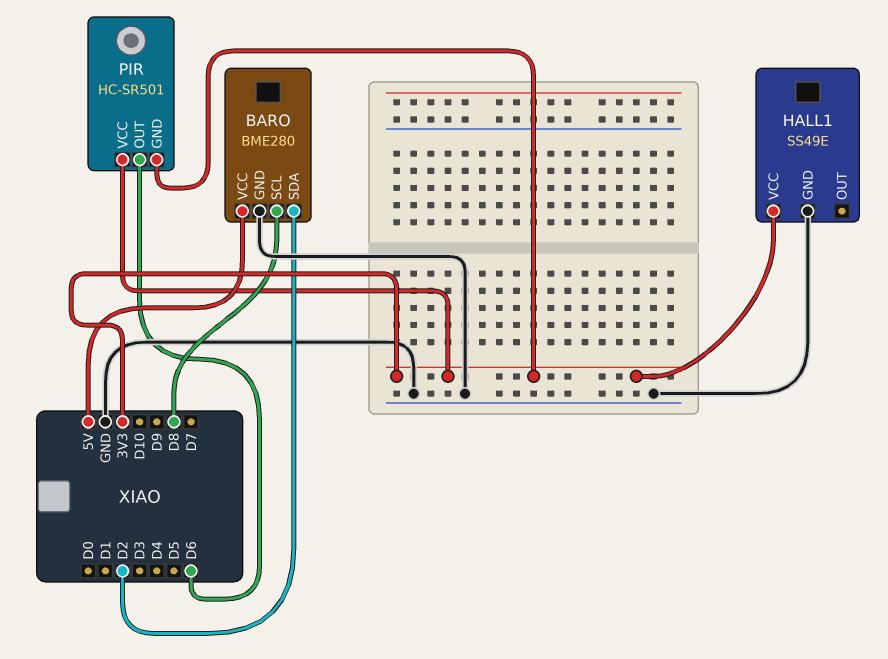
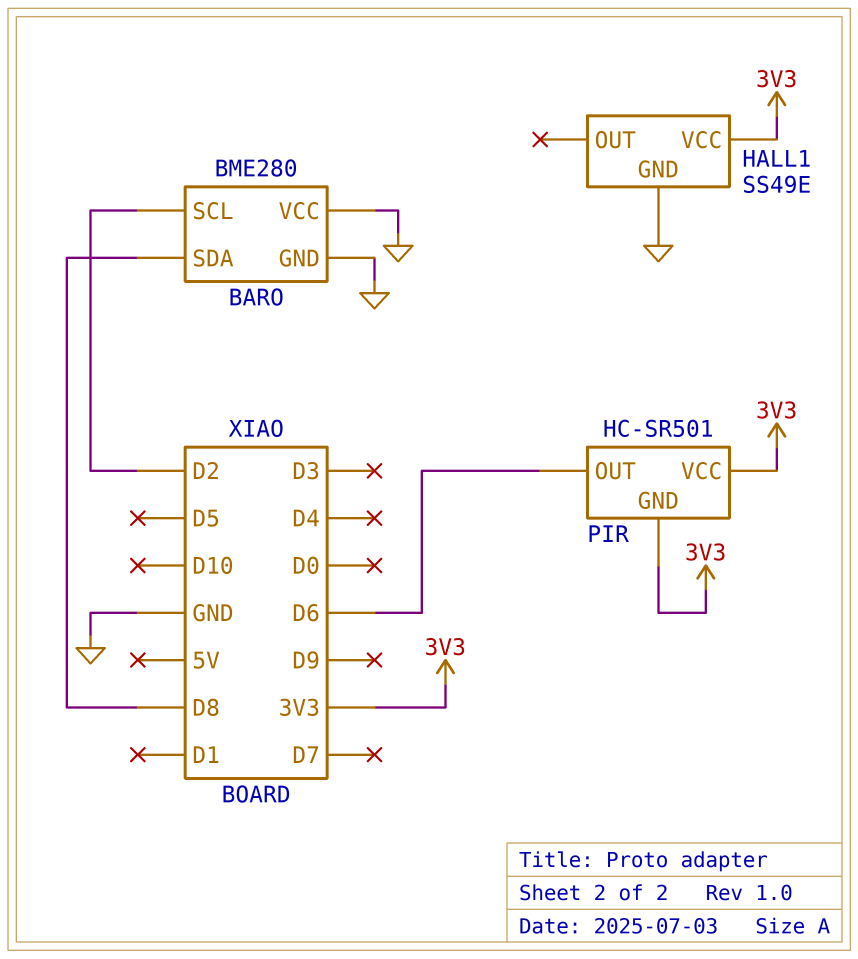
BARO pin SCL: D8 -> D2
BARO pin SDA: D2 -> D8
BARO pin VCC: 5V -> GND

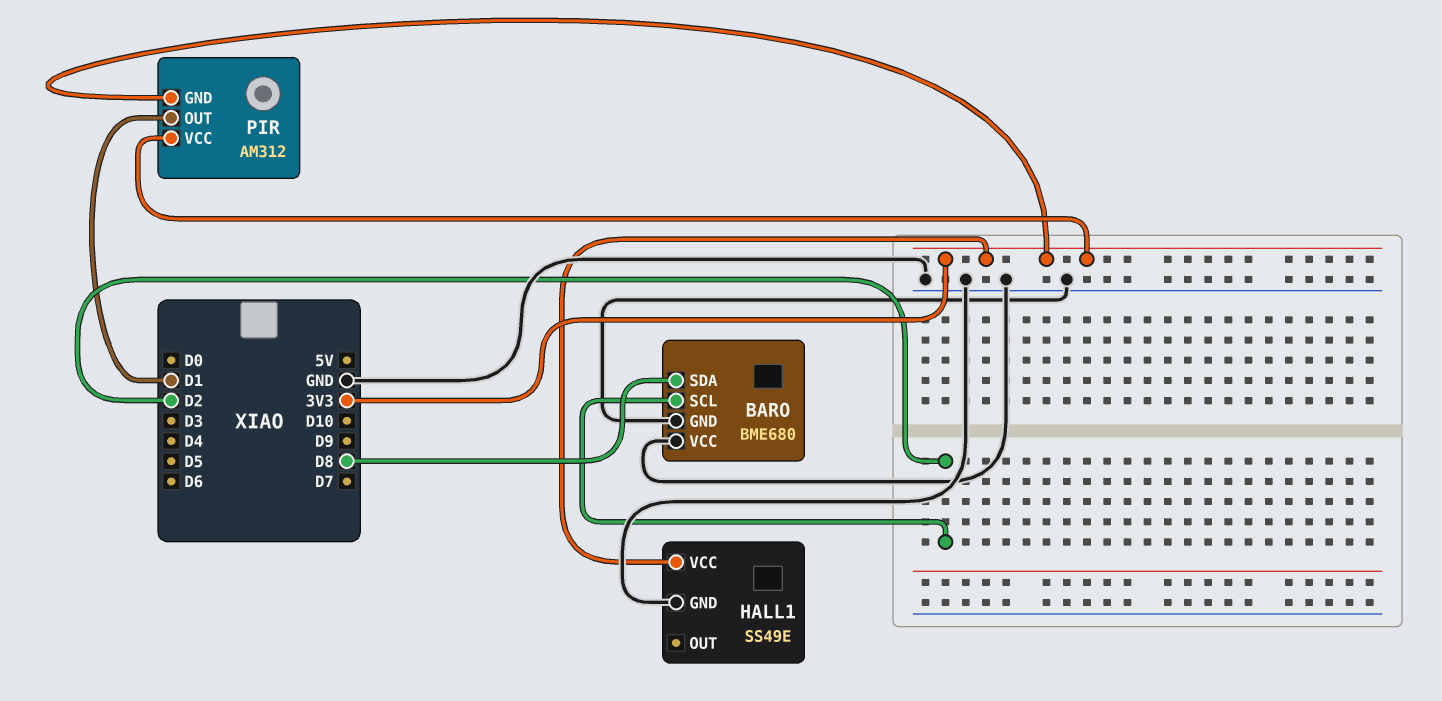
BARO: BME280 -> BME680
PIR: HC-SR501 -> AM312
PIR pin OUT: D6 -> D1

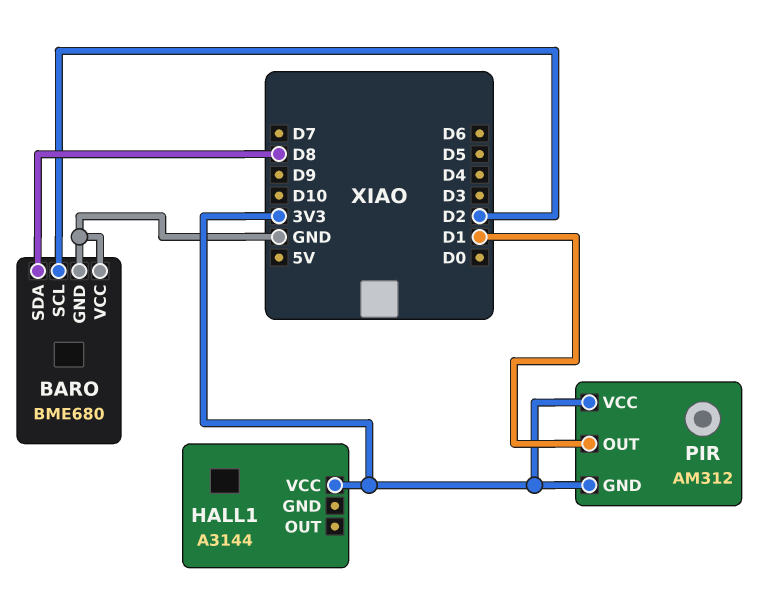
HALL1: SS49E -> A3144
HALL1 pin GND: GND -> none

